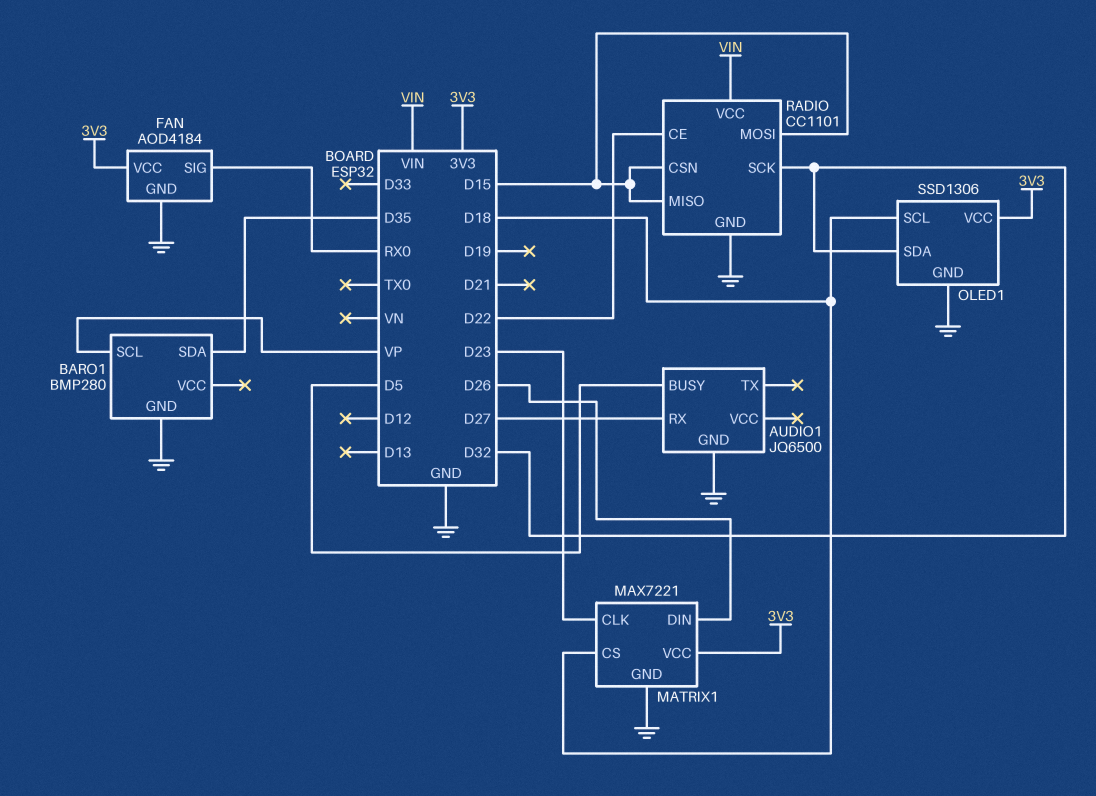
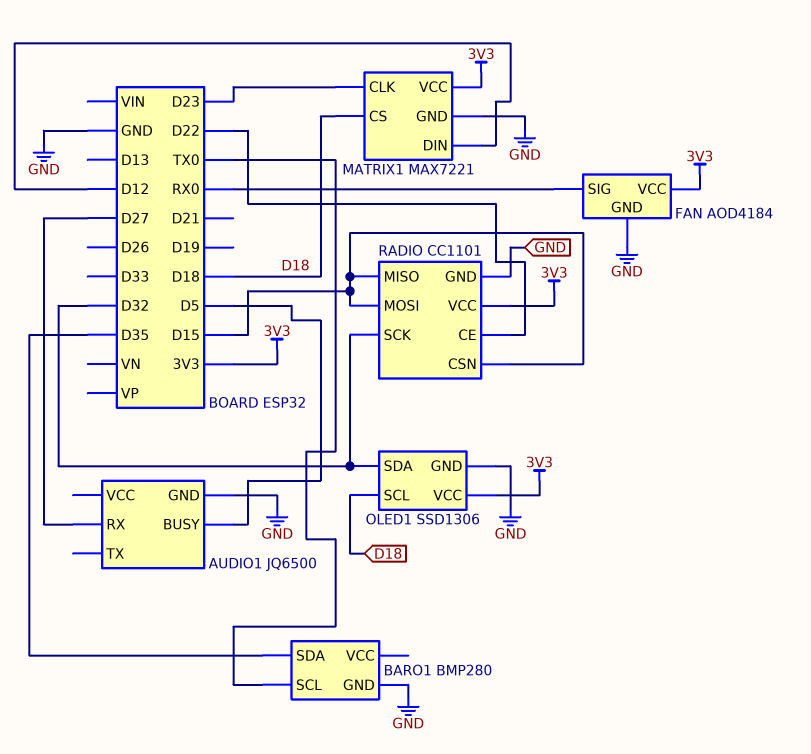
BARO1 pin SCL: VP -> TX0
MATRIX1 pin DIN: D26 -> D12
RADIO pin VCC: VIN -> 3V3

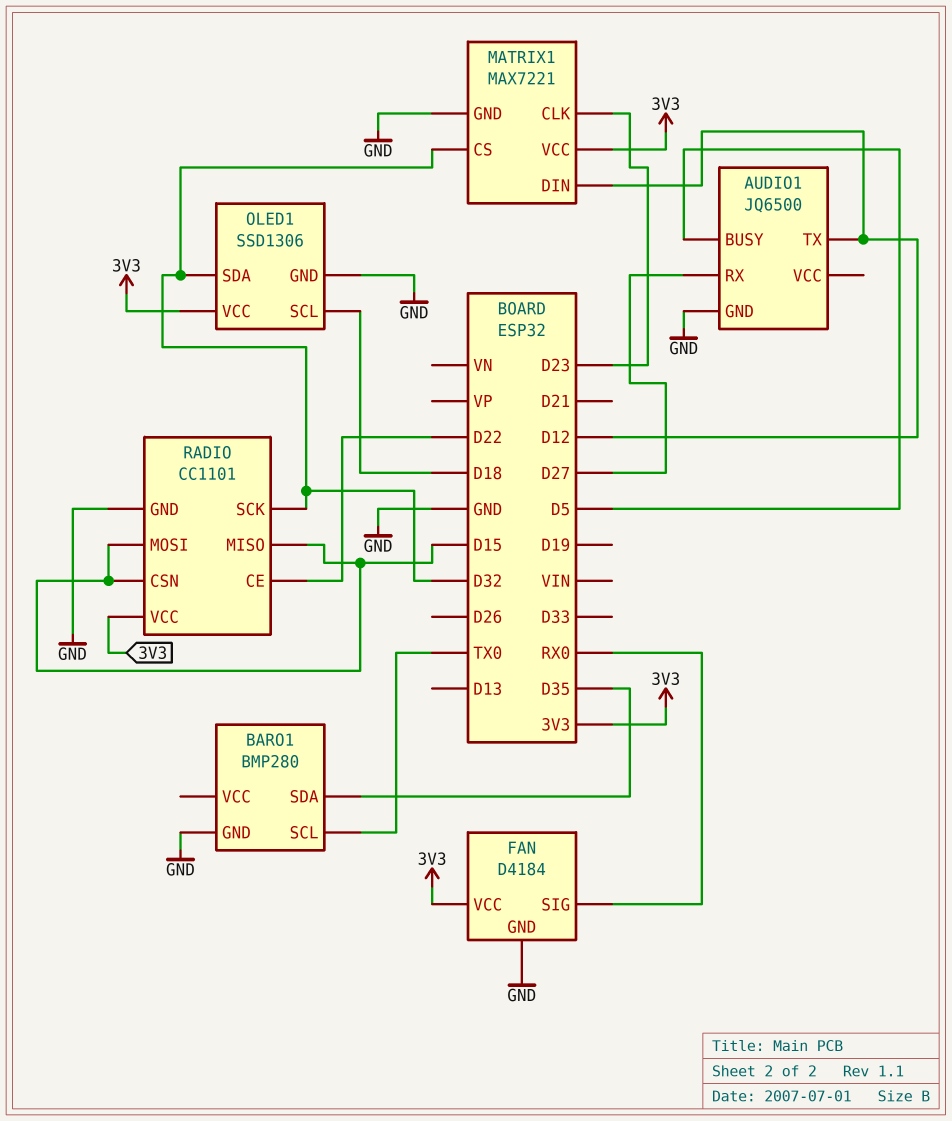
AUDIO1 pin TX: none -> D12
FAN: AOD4184 -> D4184
MATRIX1 pin CS: D18 -> D32

